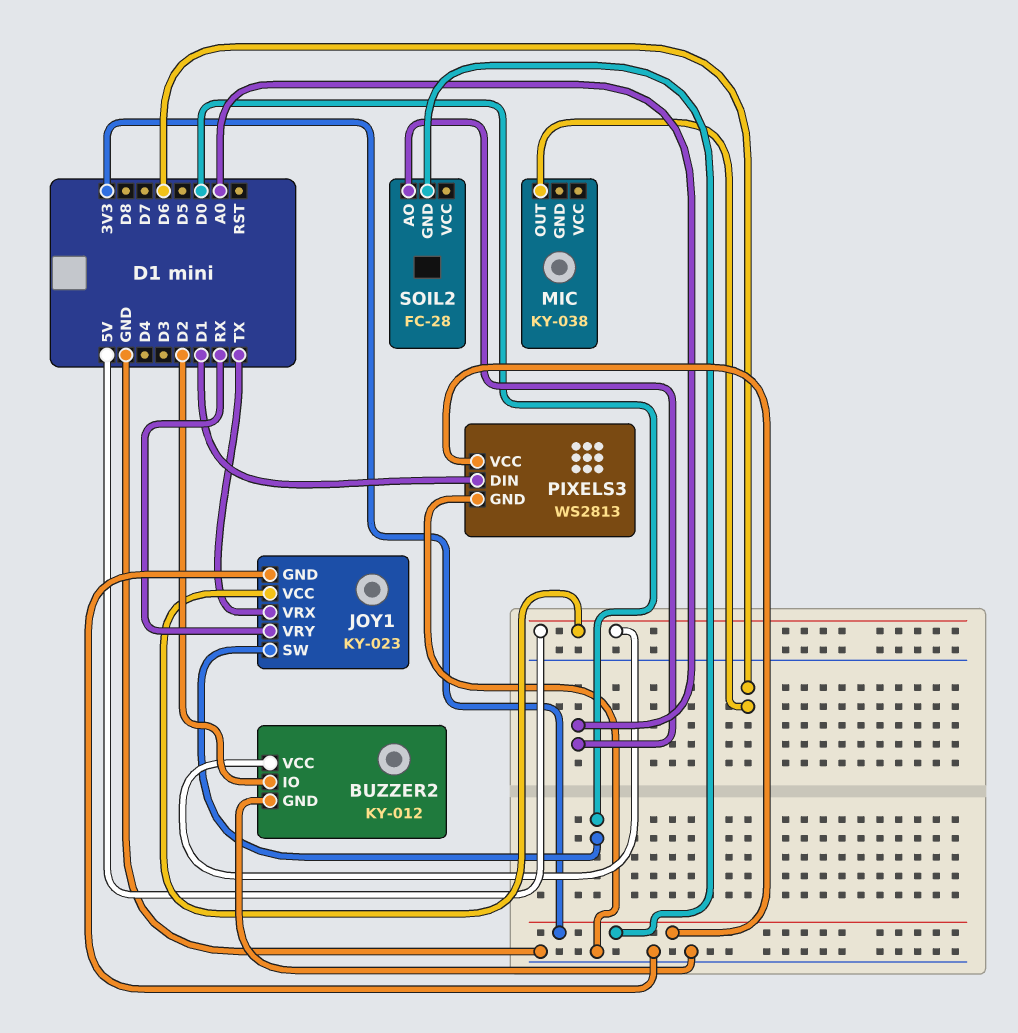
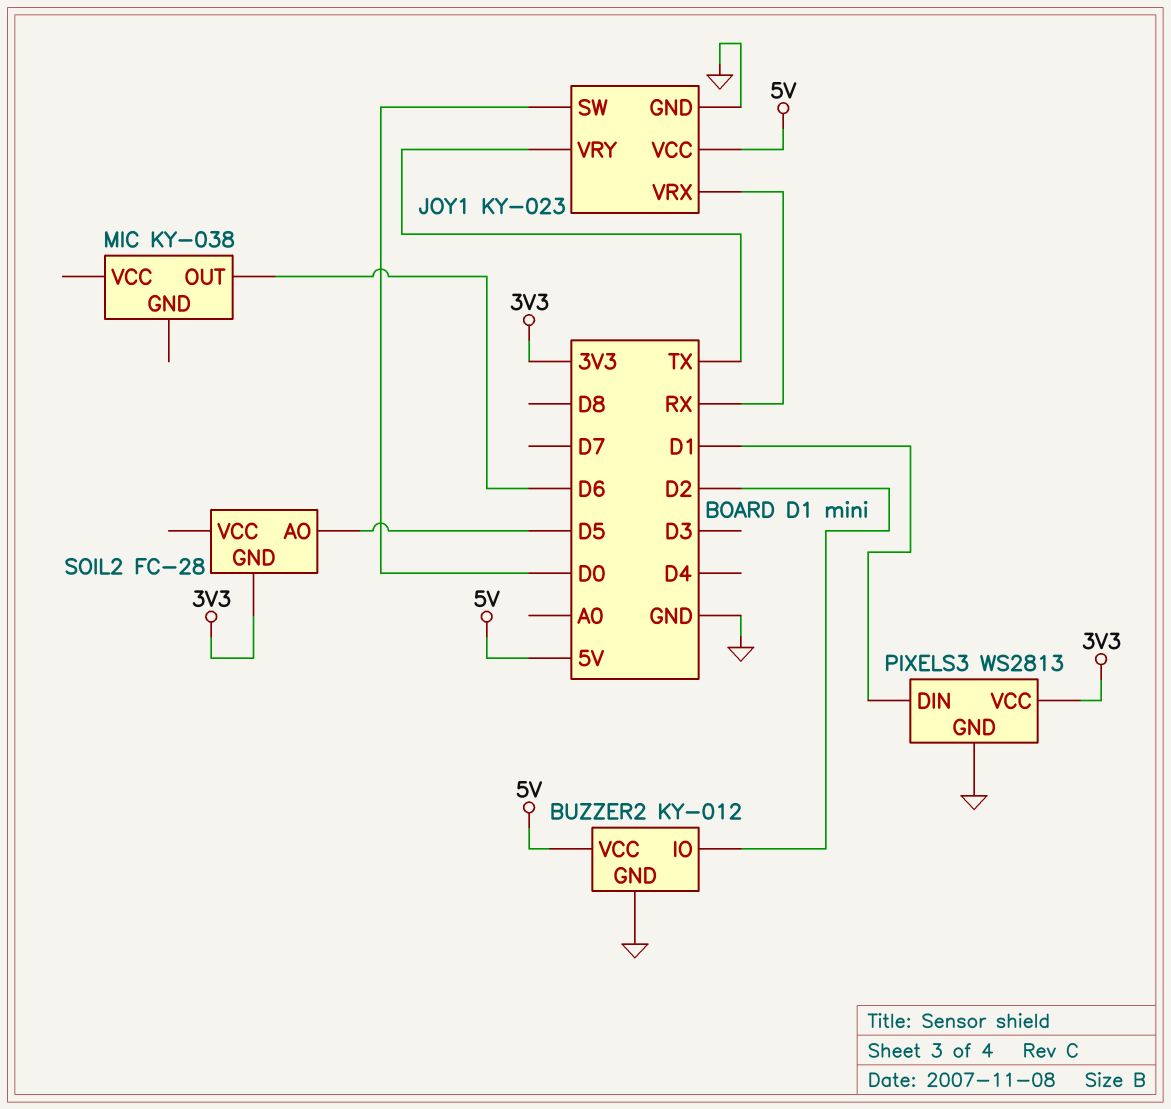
JOY1 pin VRX: TX -> RX
JOY1 pin VRY: RX -> TX
SOIL2 pin AO: A0 -> D5

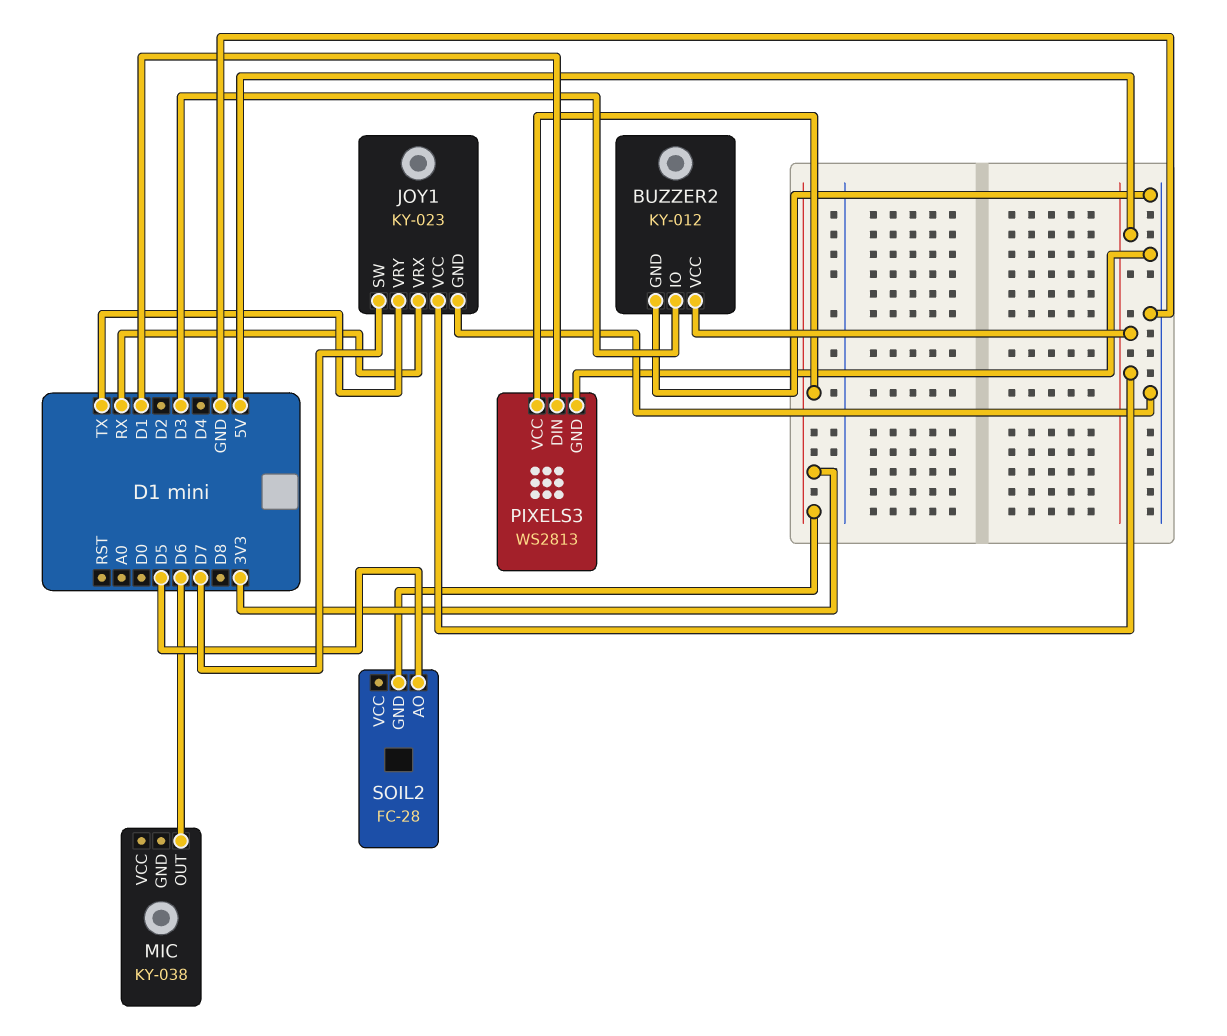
BUZZER2 pin IO: D2 -> D3
JOY1 pin SW: D0 -> D7

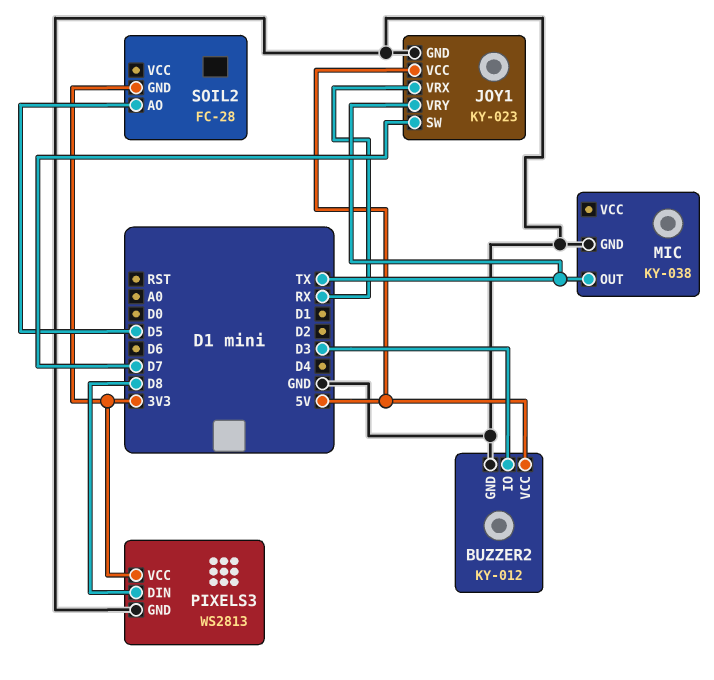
MIC pin GND: none -> GND
MIC pin OUT: D6 -> TX
PIXELS3 pin DIN: D1 -> D8

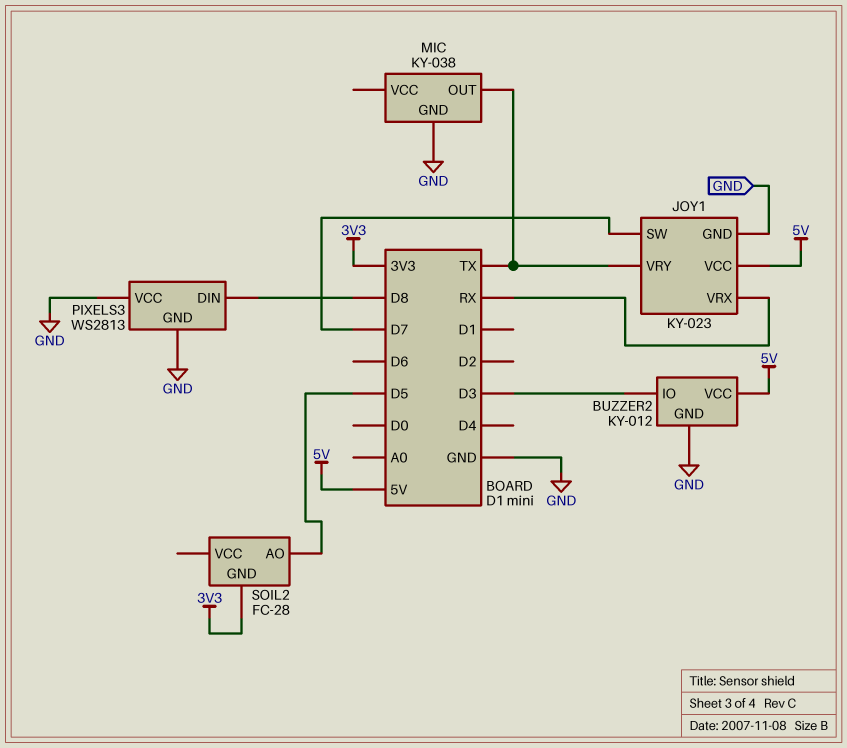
PIXELS3 pin VCC: 3V3 -> GND

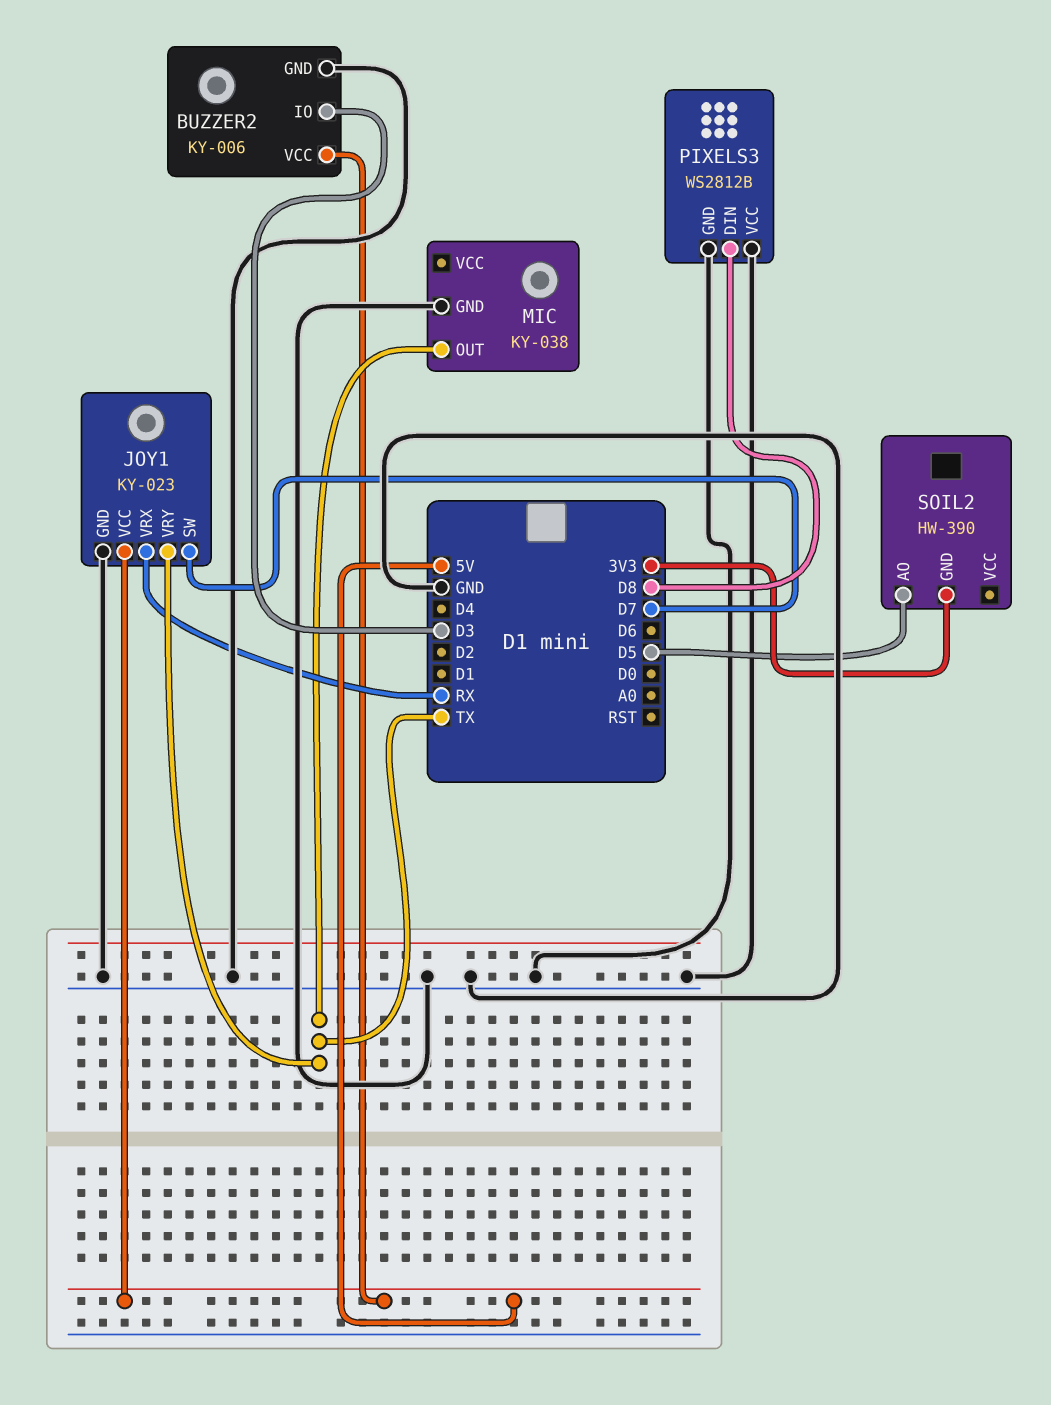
BUZZER2: KY-012 -> KY-006
PIXELS3: WS2813 -> WS2812B
SOIL2: FC-28 -> HW-390

